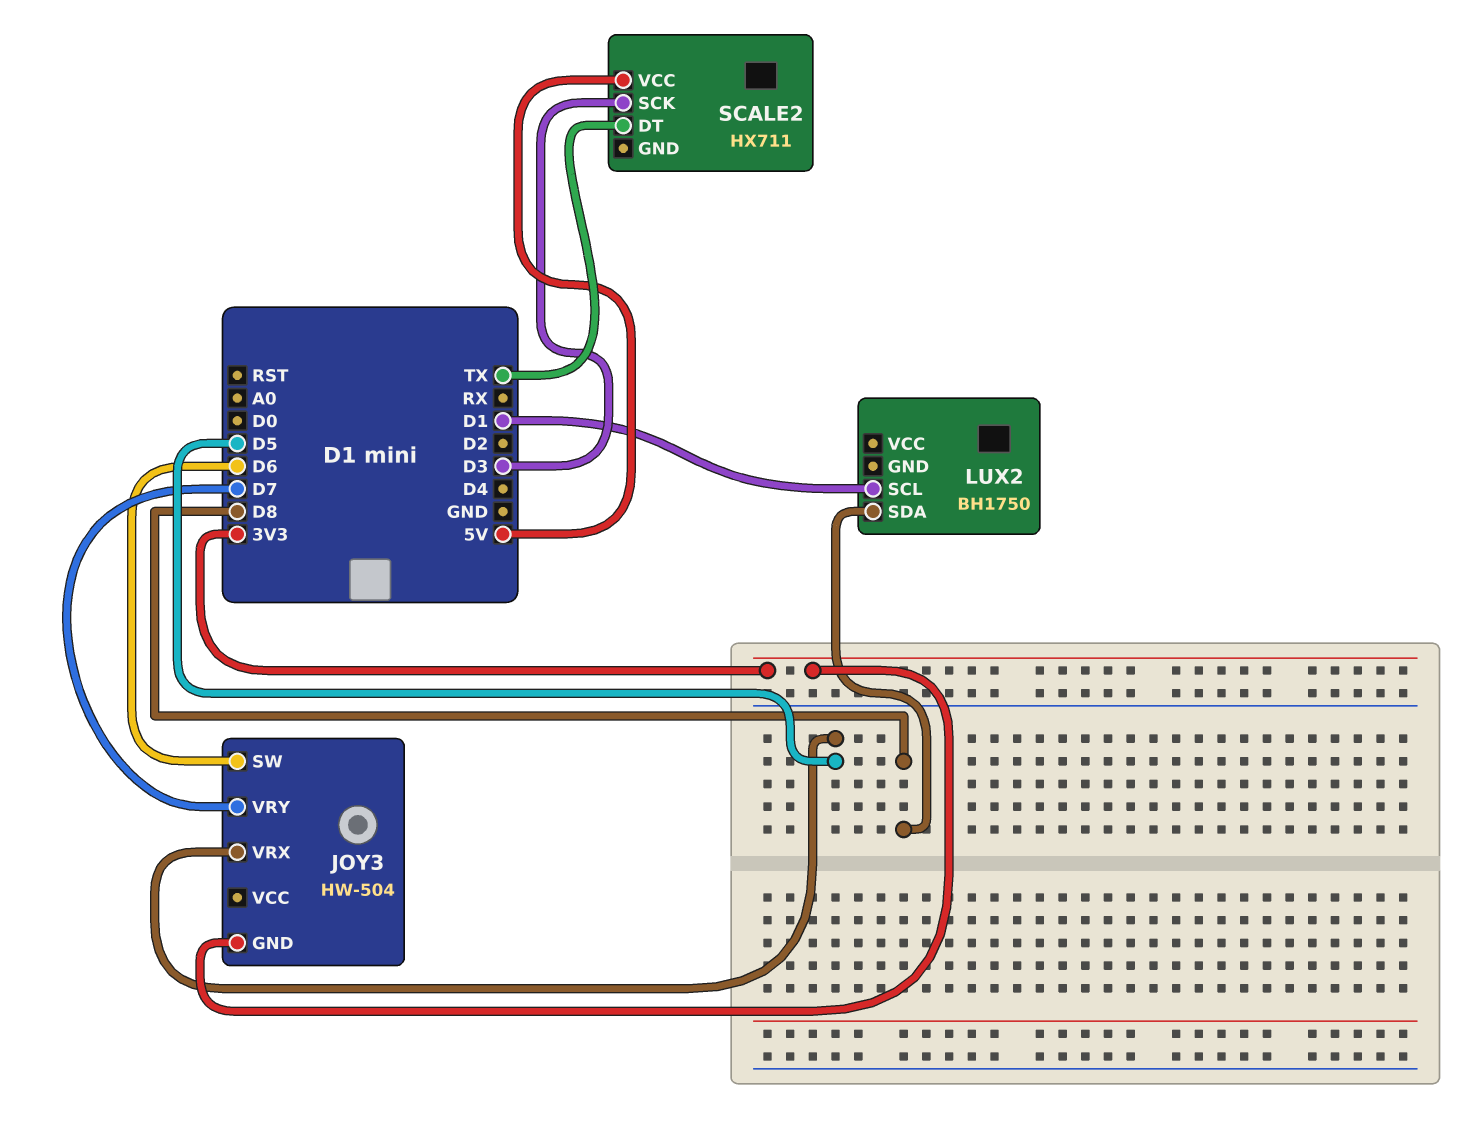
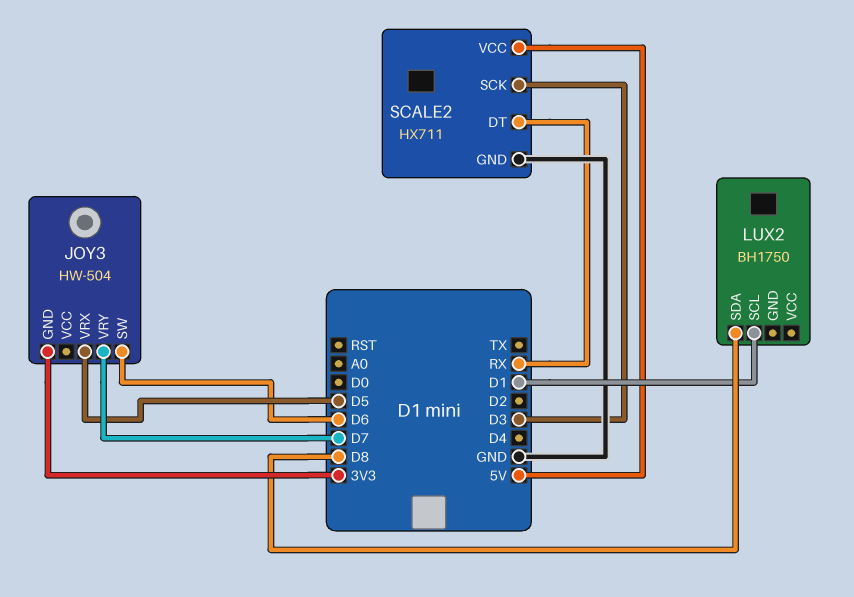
SCALE2 pin DT: TX -> RX
SCALE2 pin GND: none -> GND

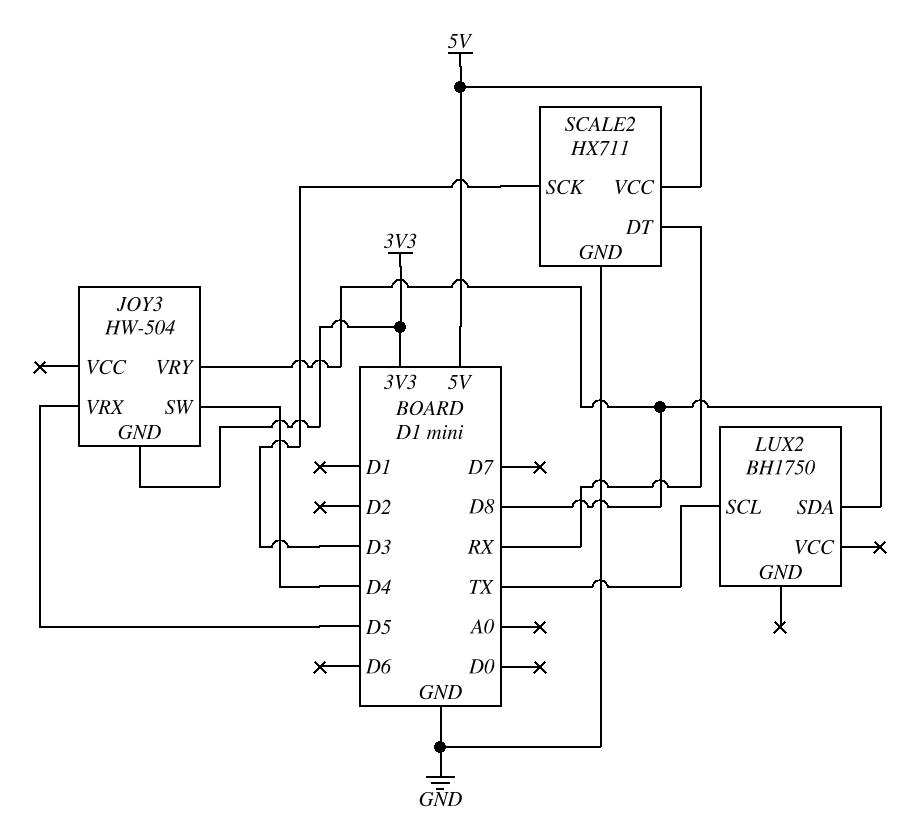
JOY3 pin SW: D6 -> D4
JOY3 pin VRY: D7 -> D8
LUX2 pin SCL: D1 -> TX

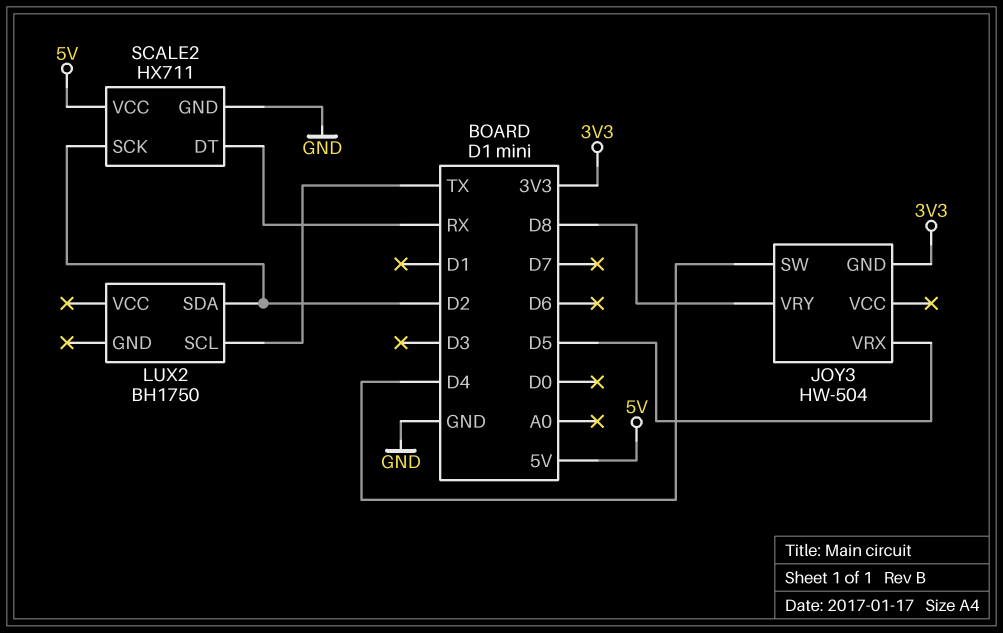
LUX2 pin SDA: D8 -> D2
SCALE2 pin SCK: D3 -> D2

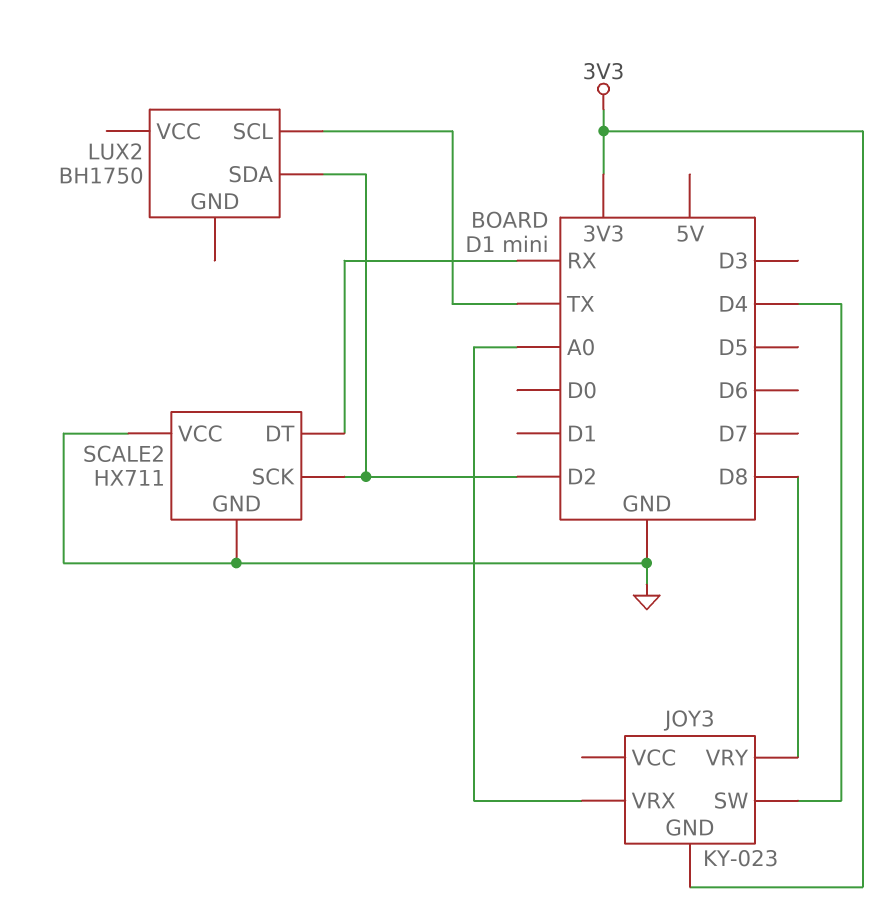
JOY3: HW-504 -> KY-023
JOY3 pin VRX: D5 -> A0
SCALE2 pin VCC: 5V -> GND

